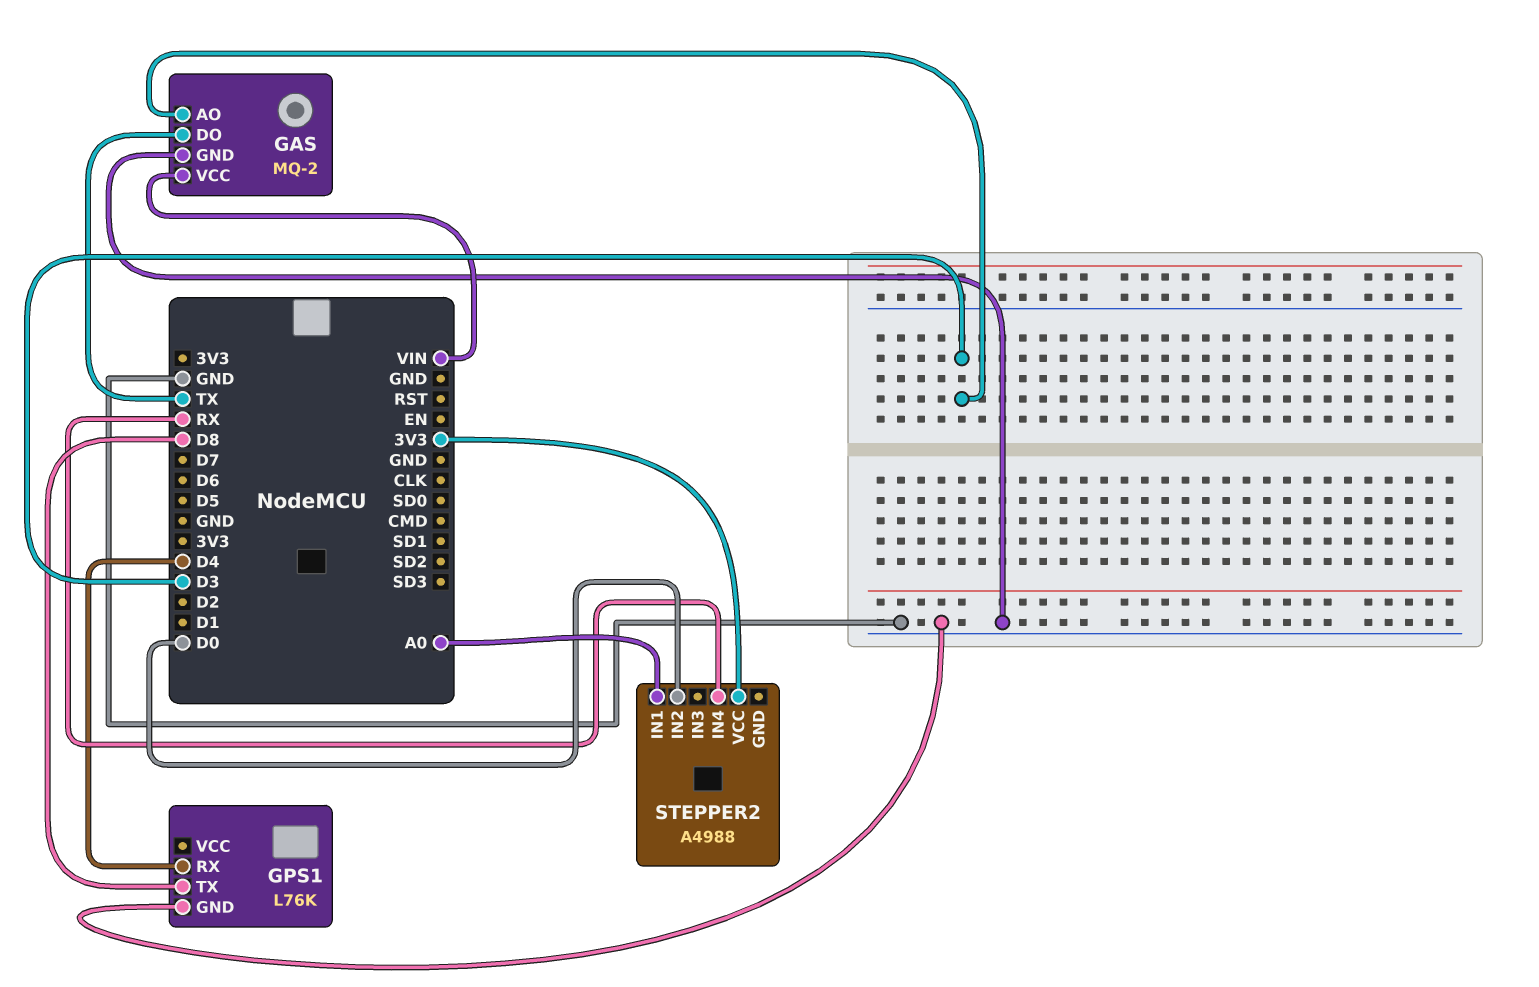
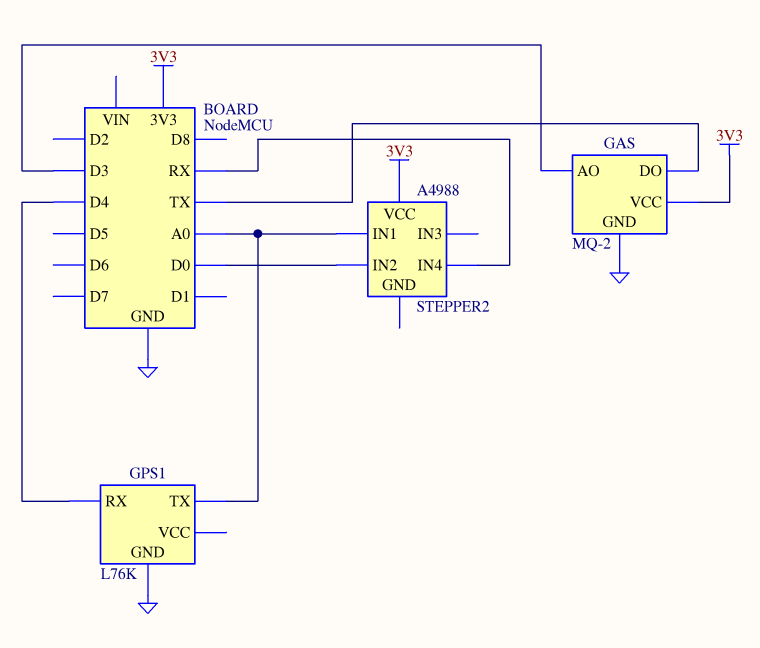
GAS pin VCC: VIN -> 3V3
GPS1 pin TX: D8 -> A0

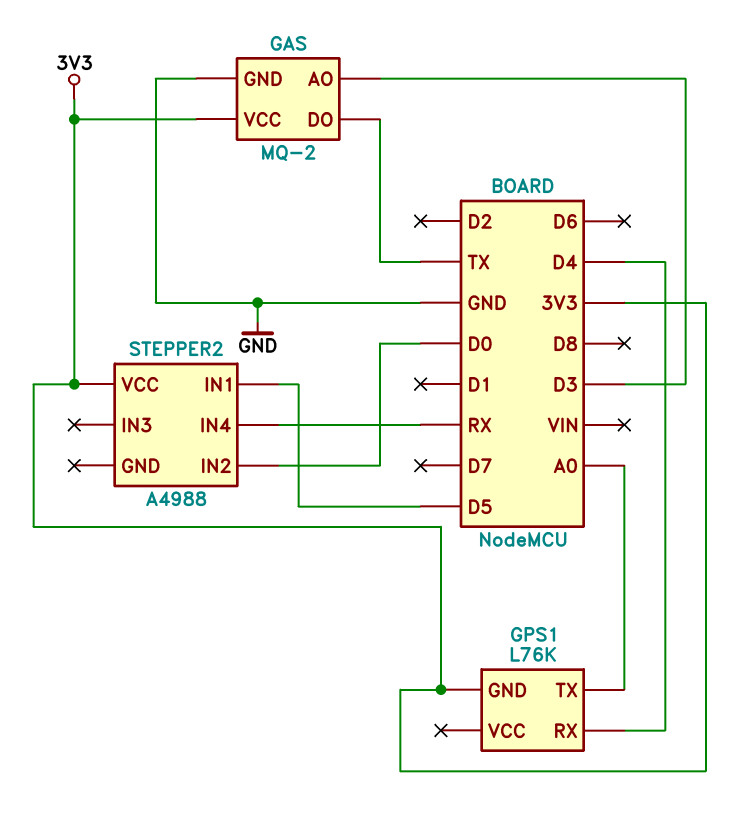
GPS1 pin GND: GND -> 3V3
STEPPER2 pin IN1: A0 -> D5

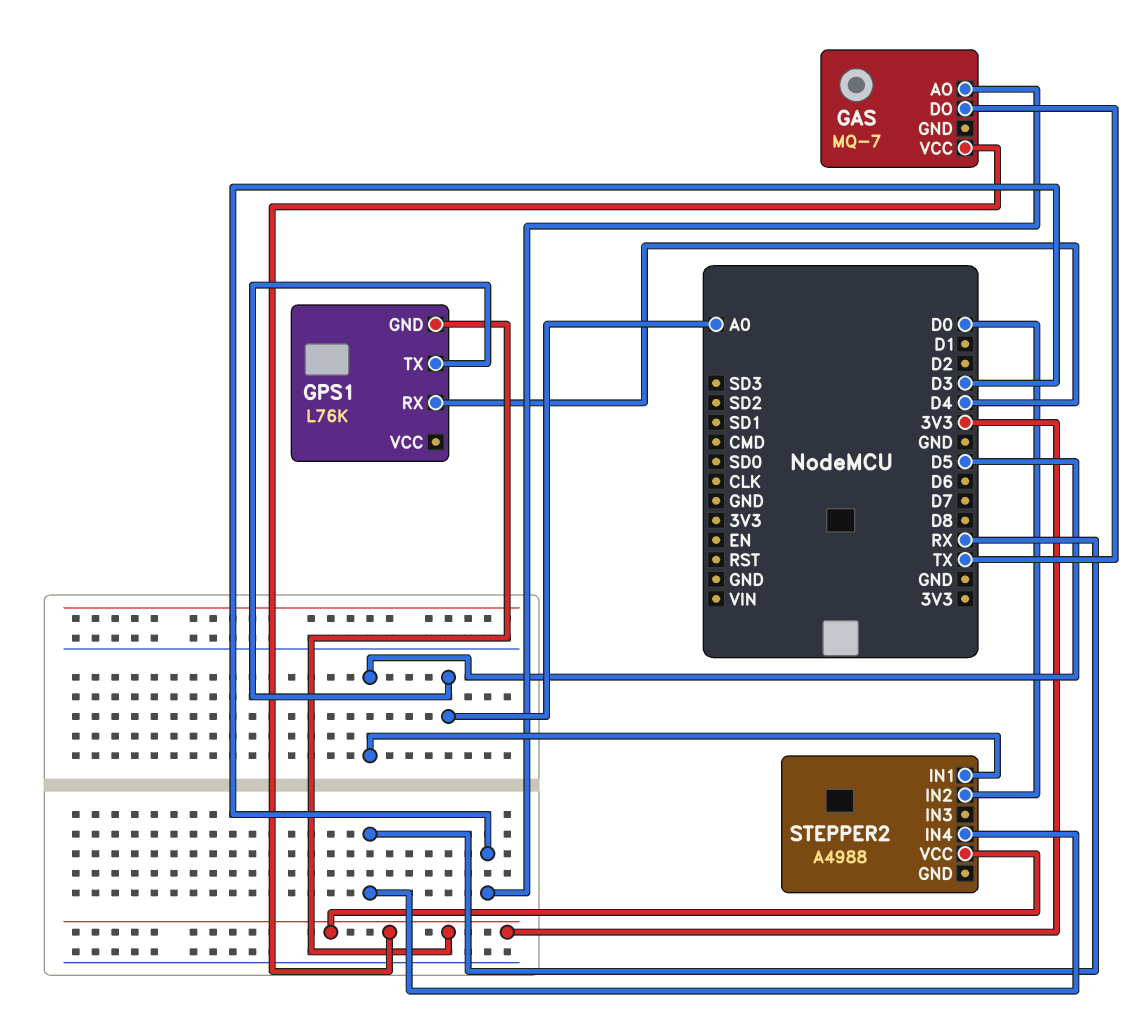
GAS: MQ-2 -> MQ-7
GAS pin GND: GND -> none

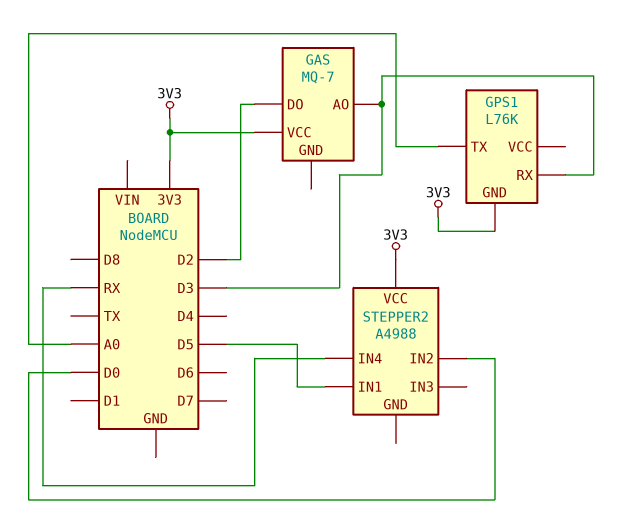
GAS pin DO: TX -> D2
GPS1 pin RX: D4 -> D3

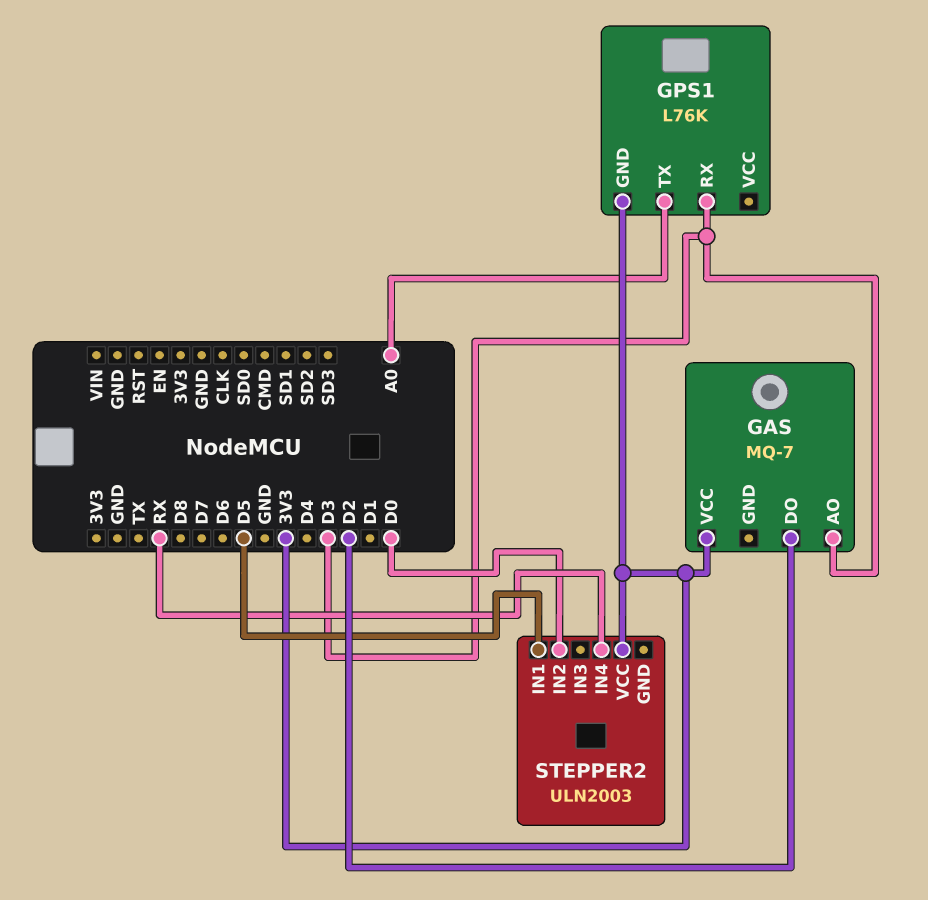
STEPPER2: A4988 -> ULN2003

